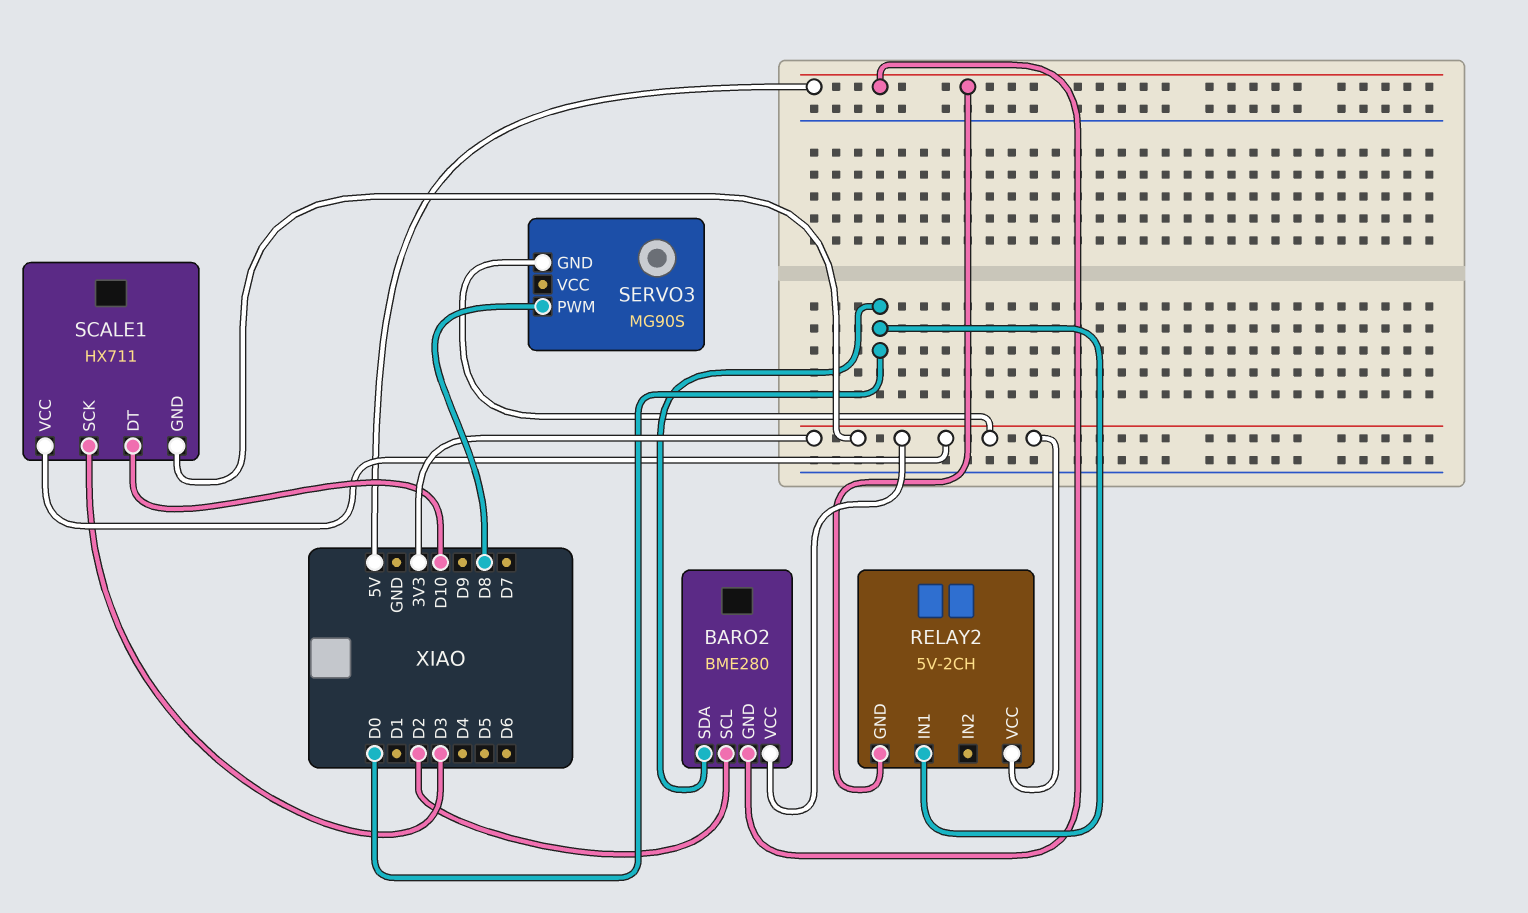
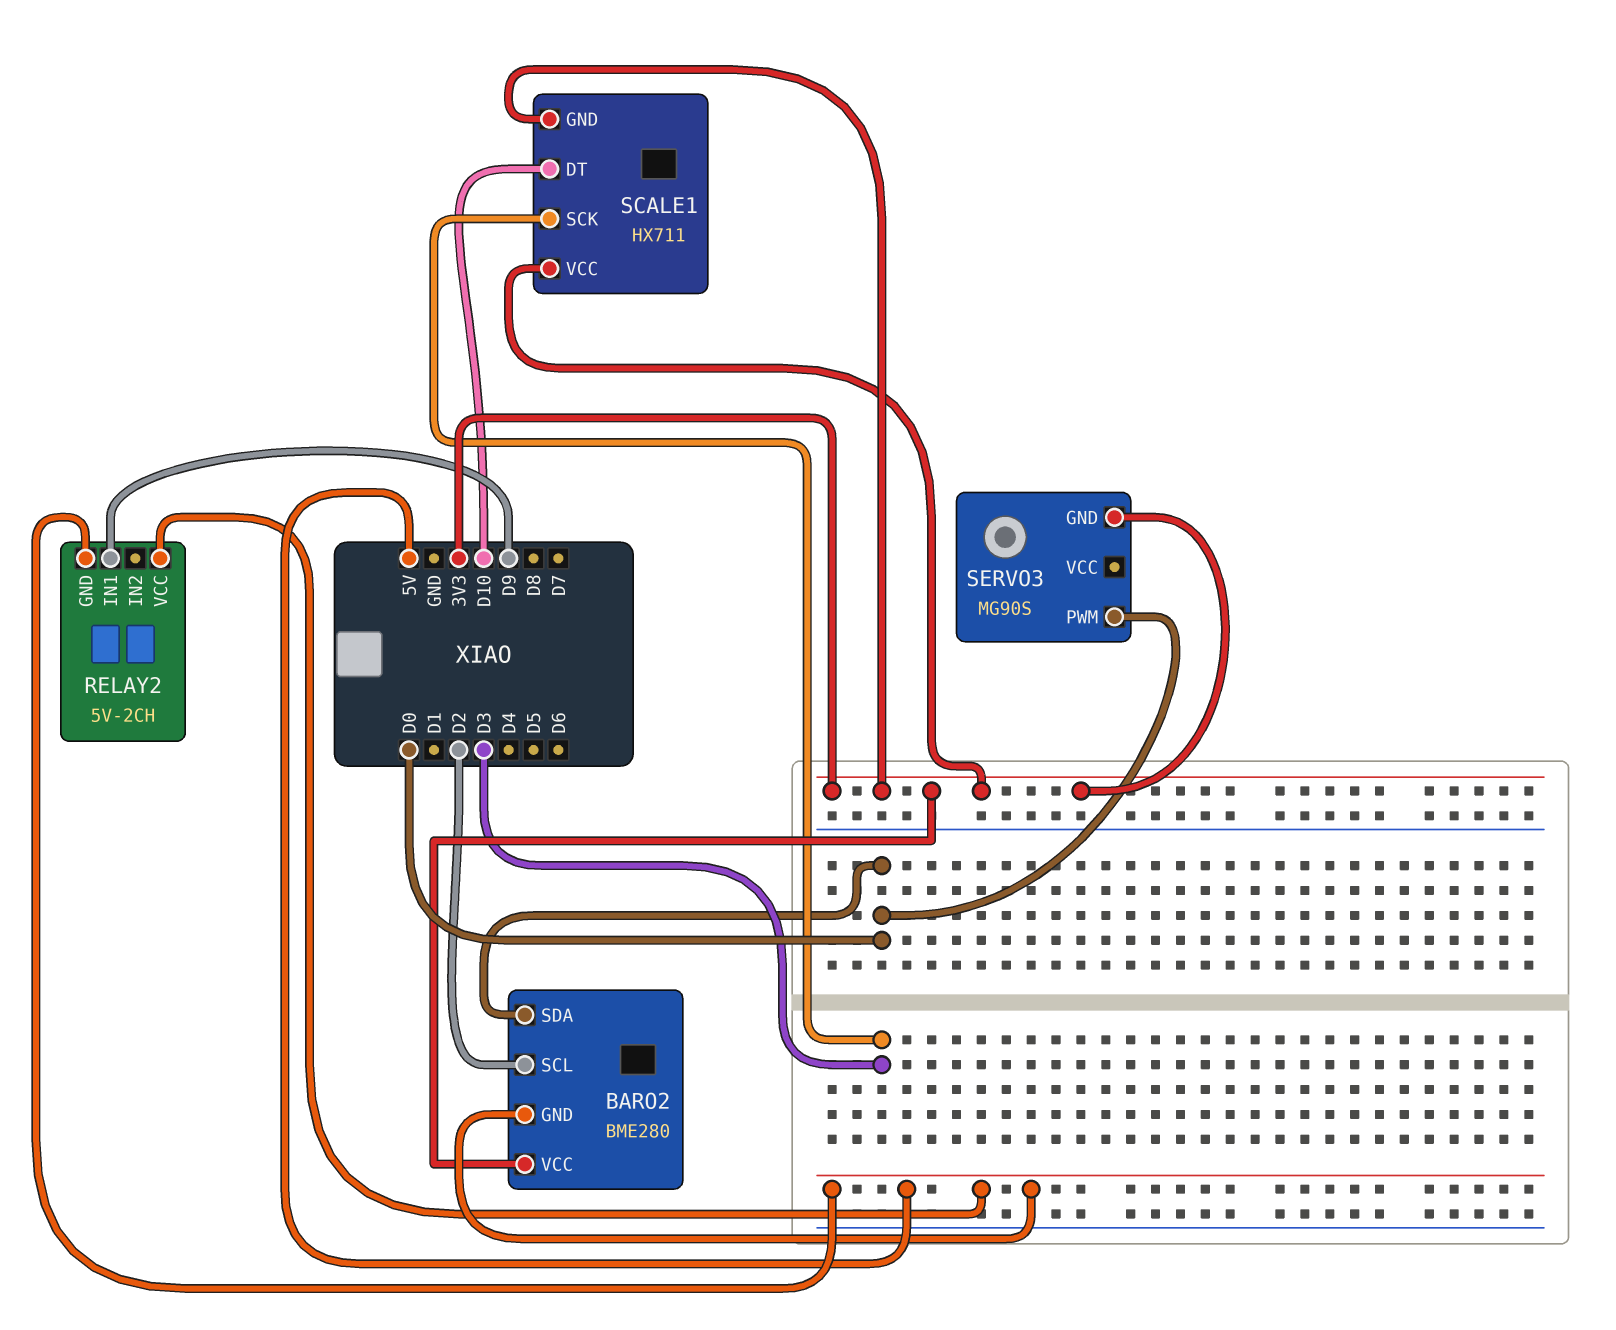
RELAY2 pin IN1: D0 -> D9
RELAY2 pin VCC: 3V3 -> 5V
SERVO3 pin PWM: D8 -> D0

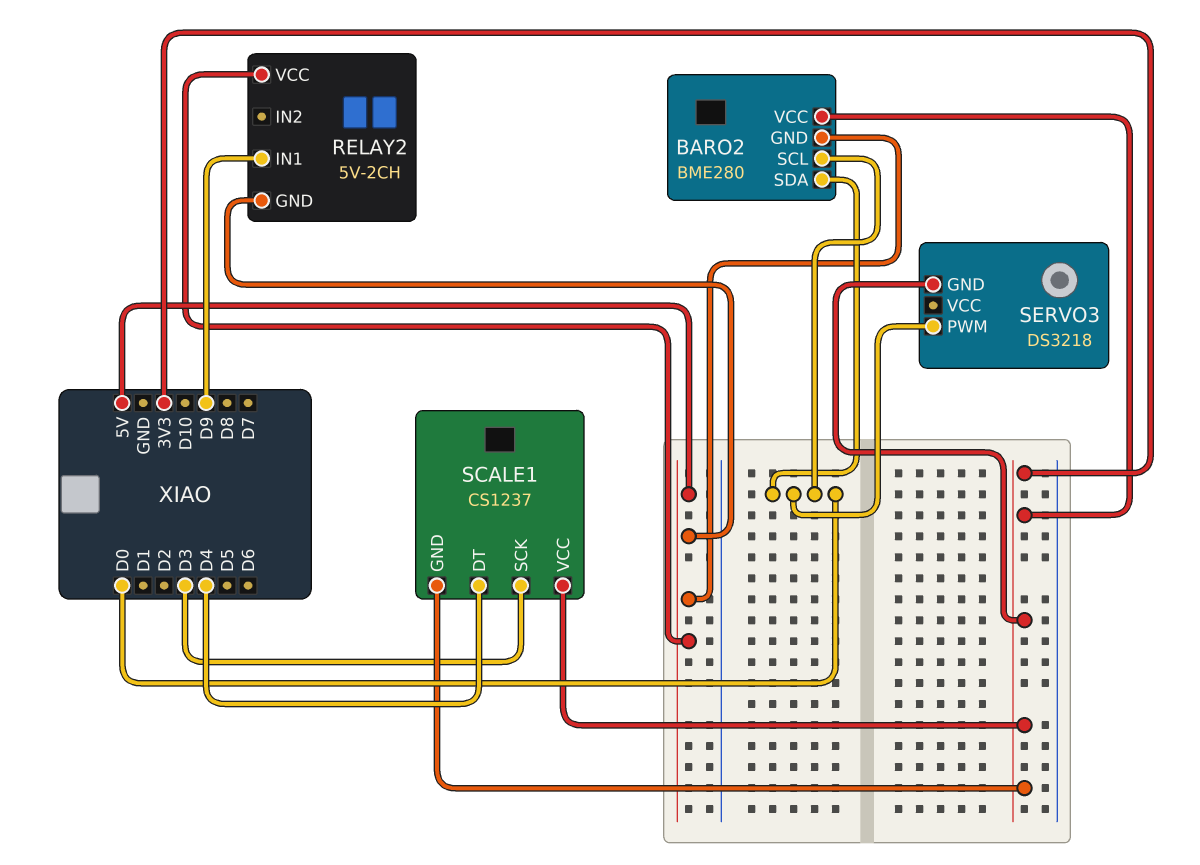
BARO2 pin SCL: D2 -> D0
SCALE1: HX711 -> CS1237
SCALE1 pin DT: D10 -> D4
SERVO3: MG90S -> DS3218

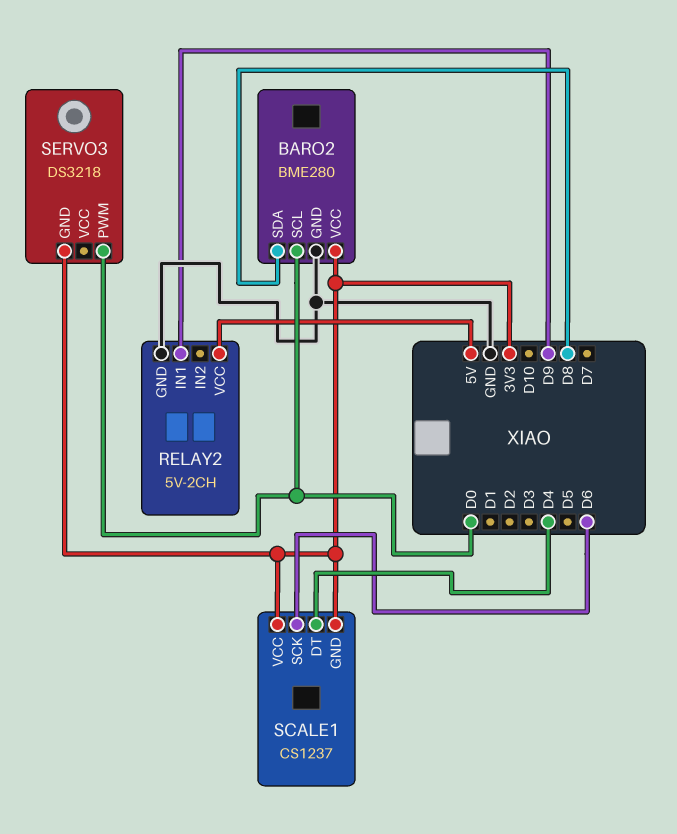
BARO2 pin GND: 5V -> GND
BARO2 pin SDA: D0 -> D8
RELAY2 pin GND: 5V -> GND
SCALE1 pin SCK: D3 -> D6

